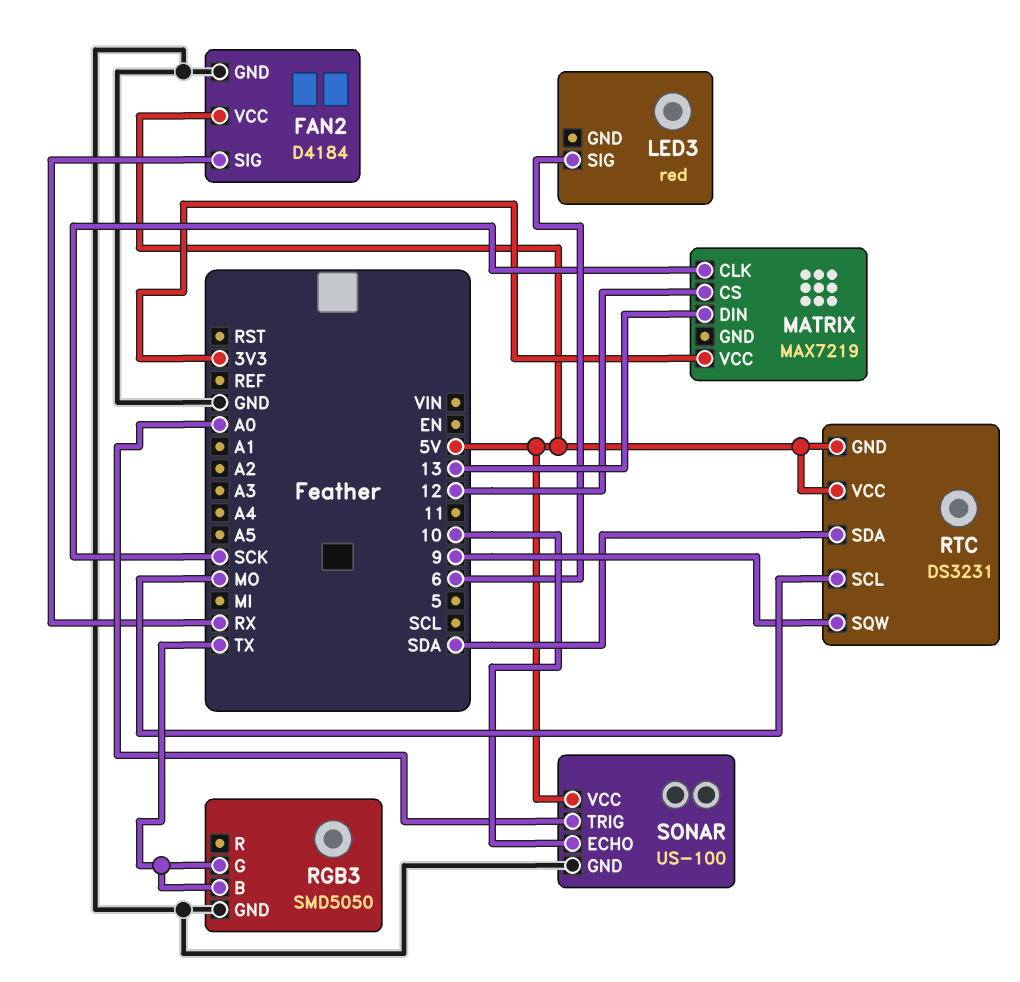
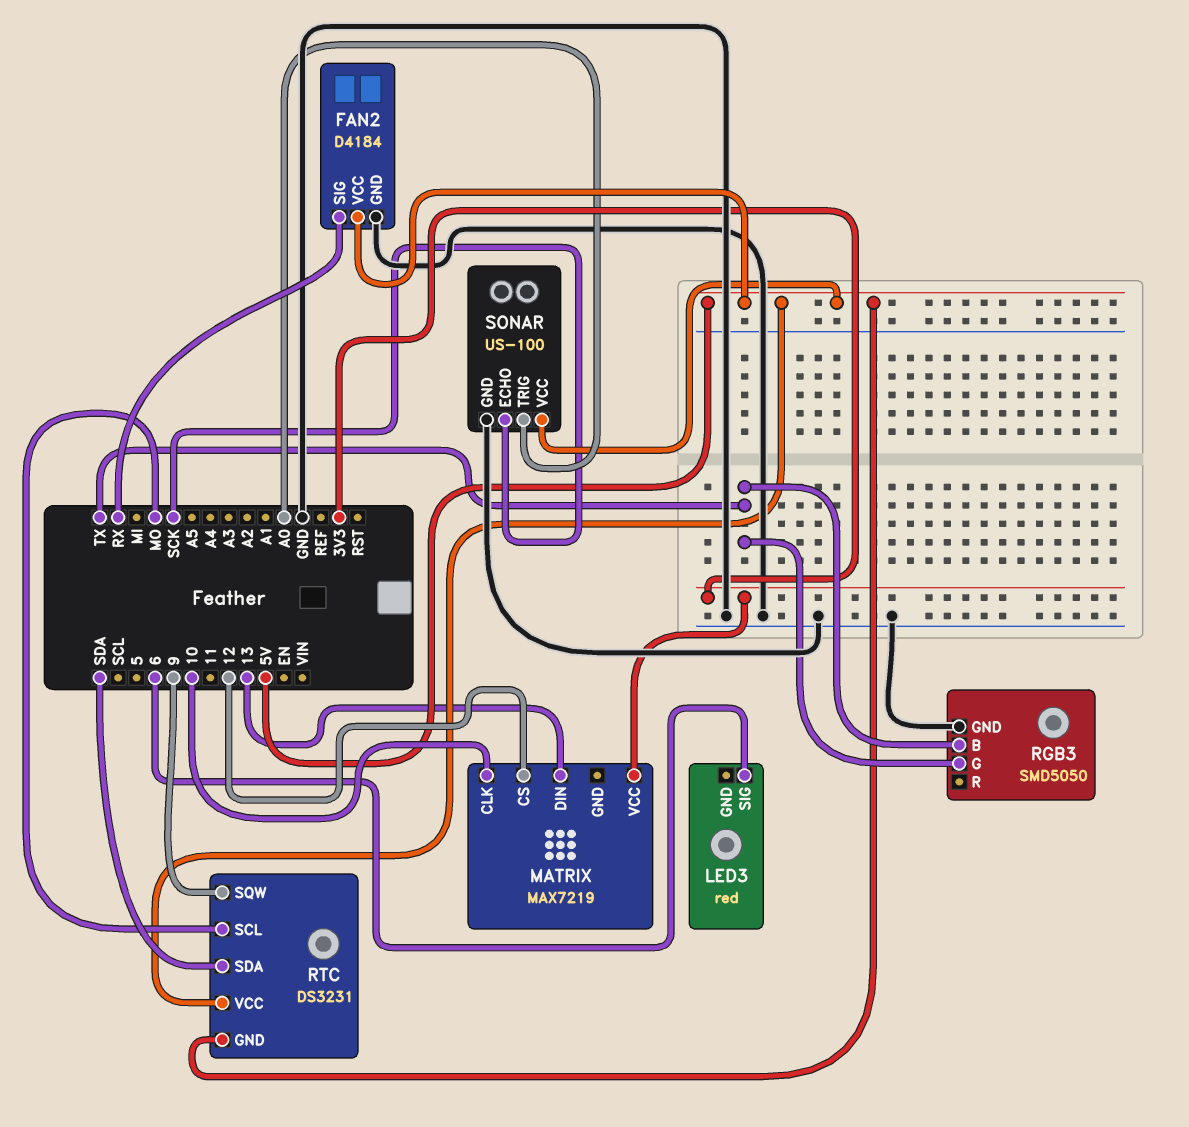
MATRIX pin CLK: SCK -> 10
SONAR pin ECHO: 10 -> SCK

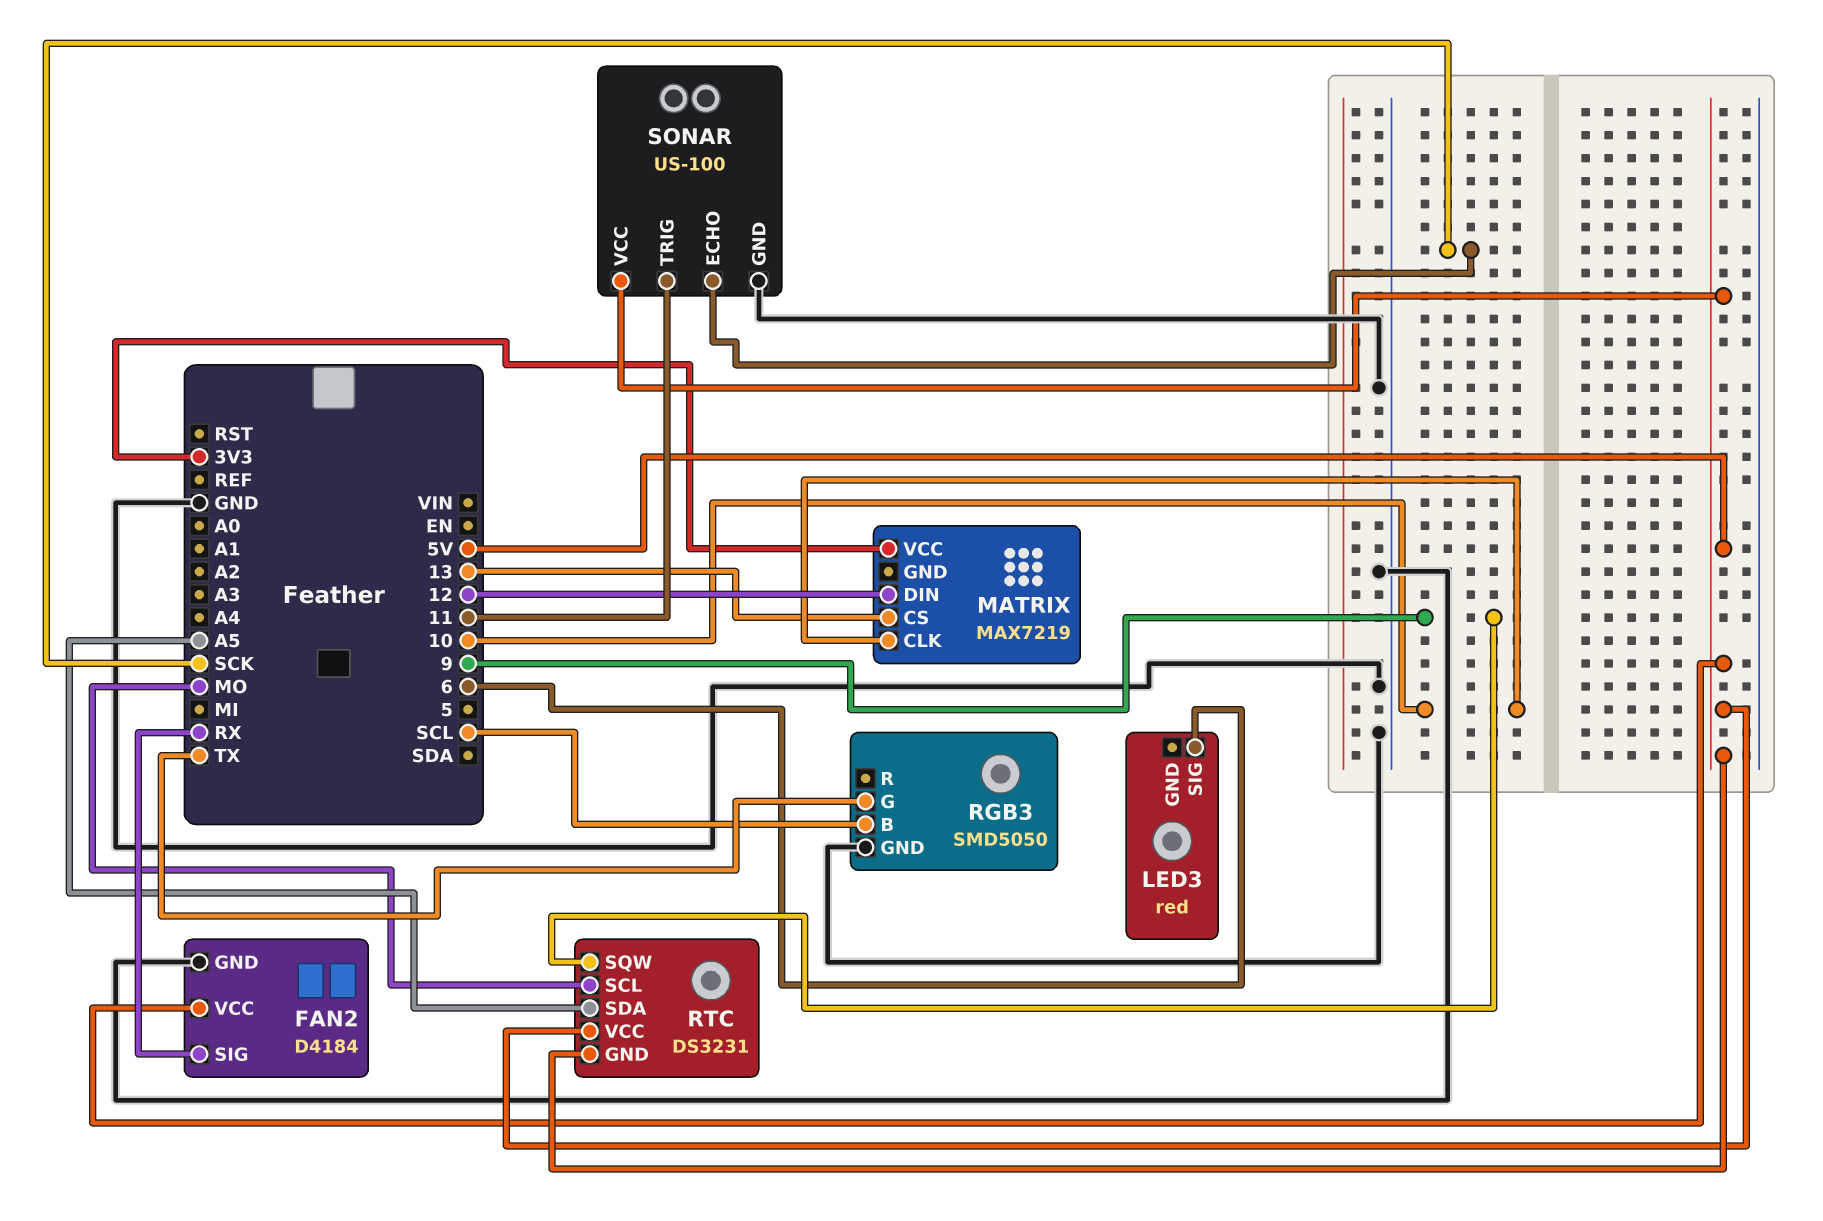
MATRIX pin CS: 12 -> 13
MATRIX pin DIN: 13 -> 12
RGB3 pin B: TX -> SCL
RTC pin SDA: SDA -> A5
SONAR pin TRIG: A0 -> 11

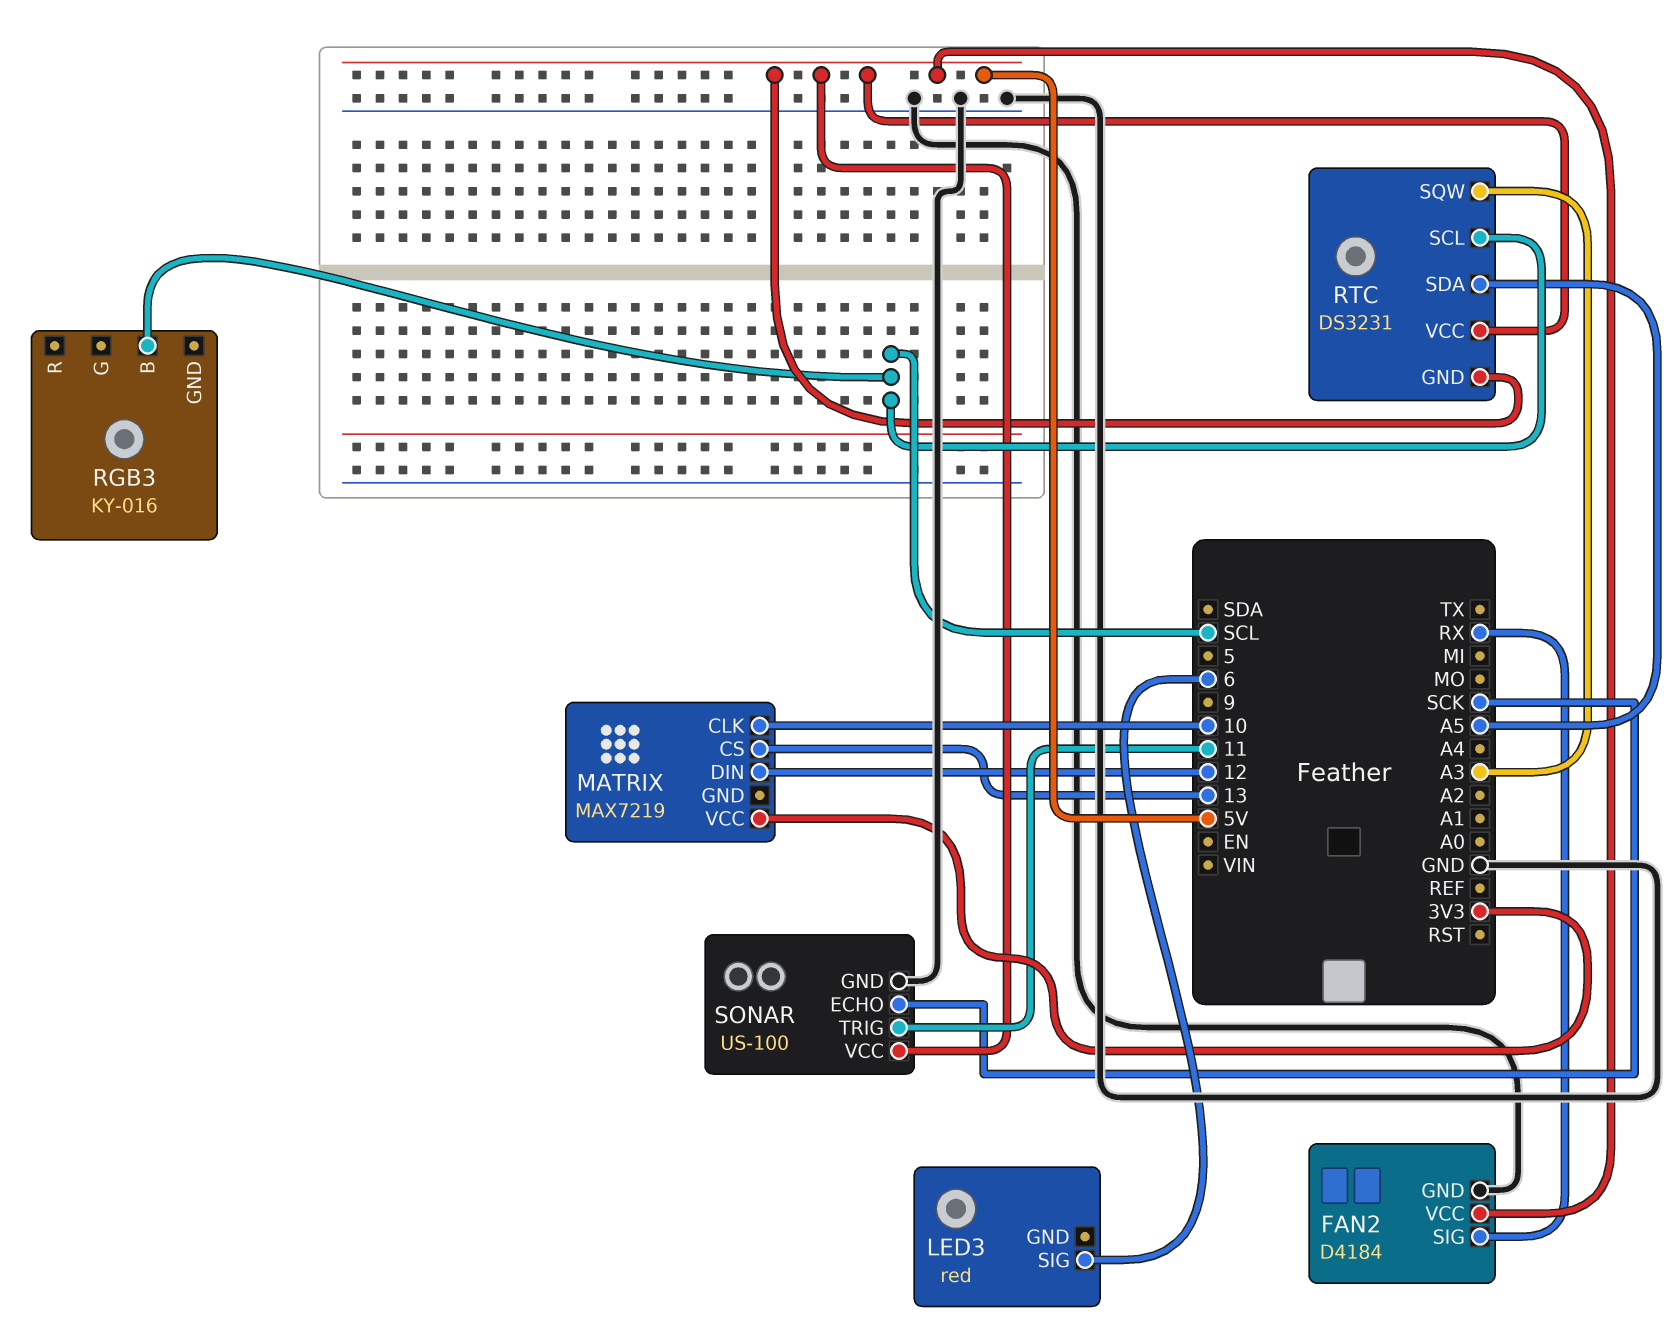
RGB3: SMD5050 -> KY-016
RGB3 pin G: TX -> none
RGB3 pin GND: GND -> none
RTC pin SCL: MO -> SCL
RTC pin SQW: 9 -> A3

